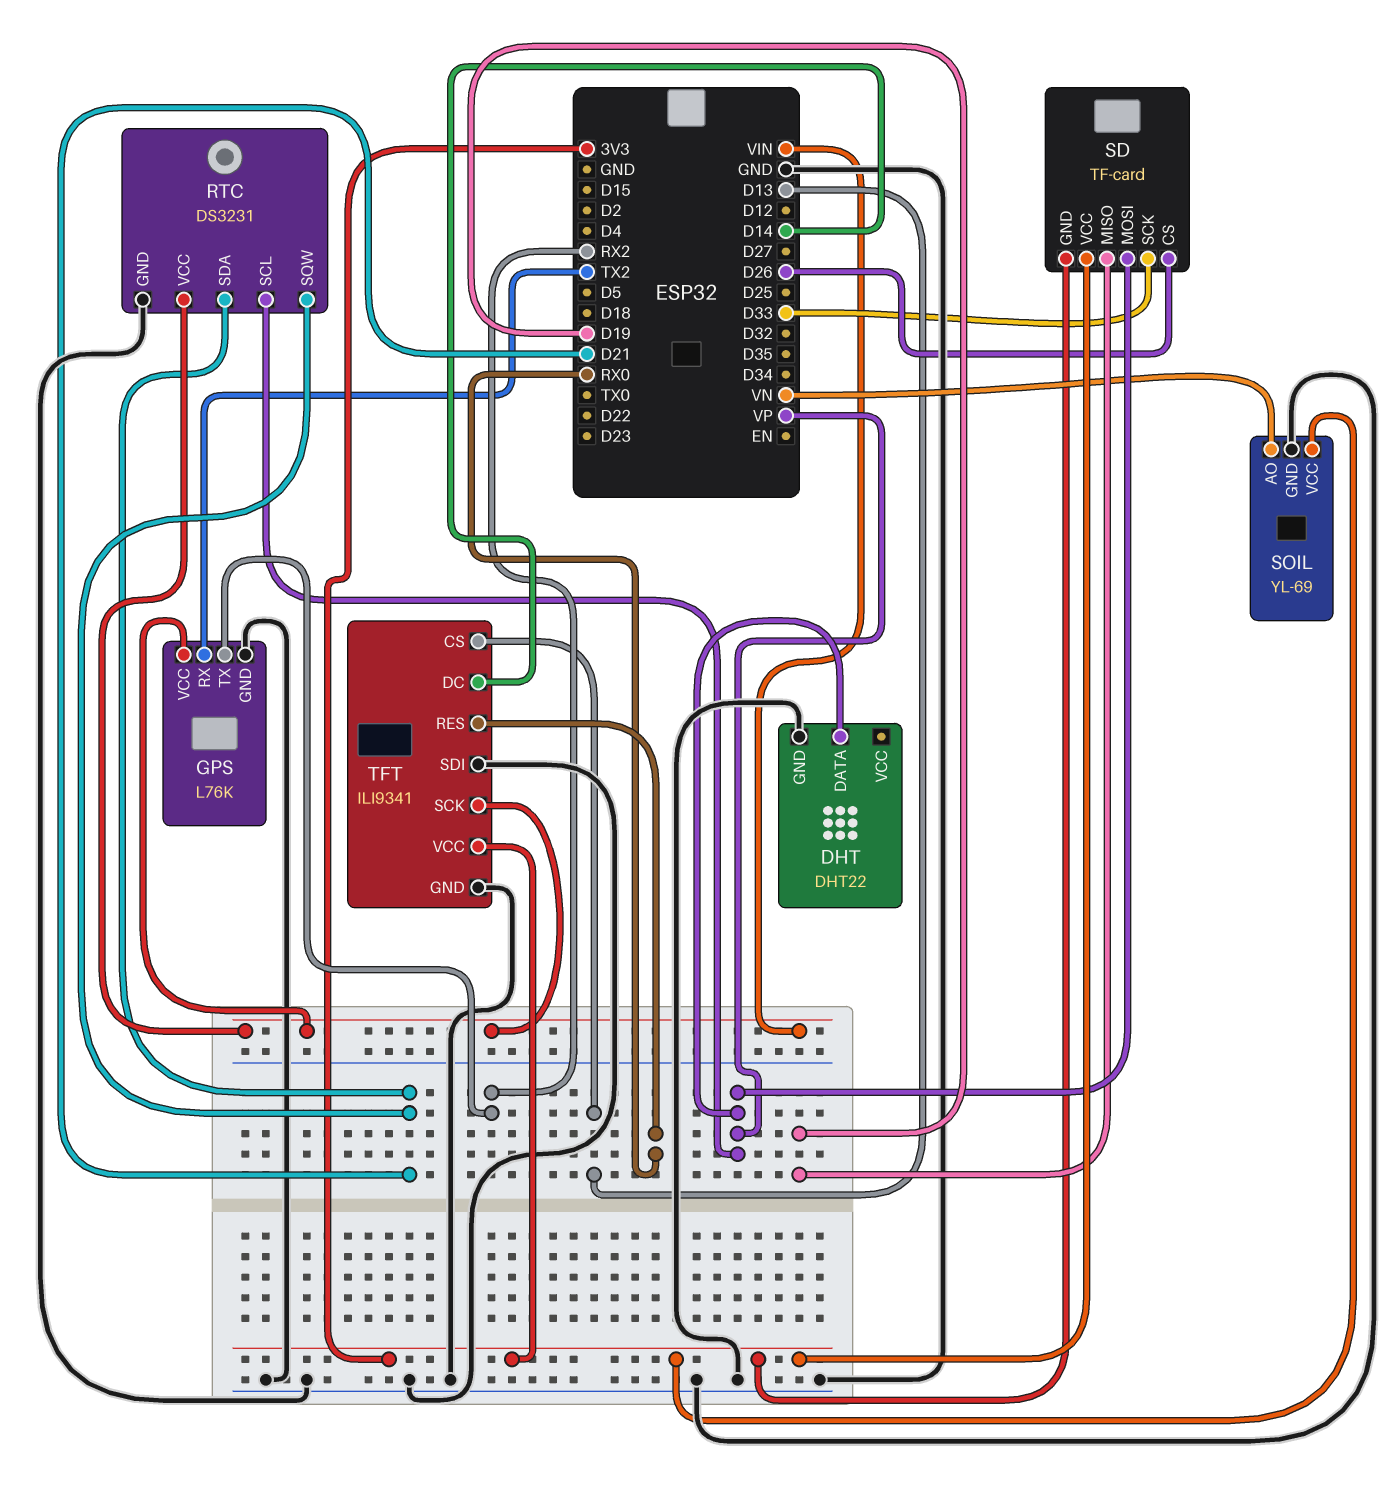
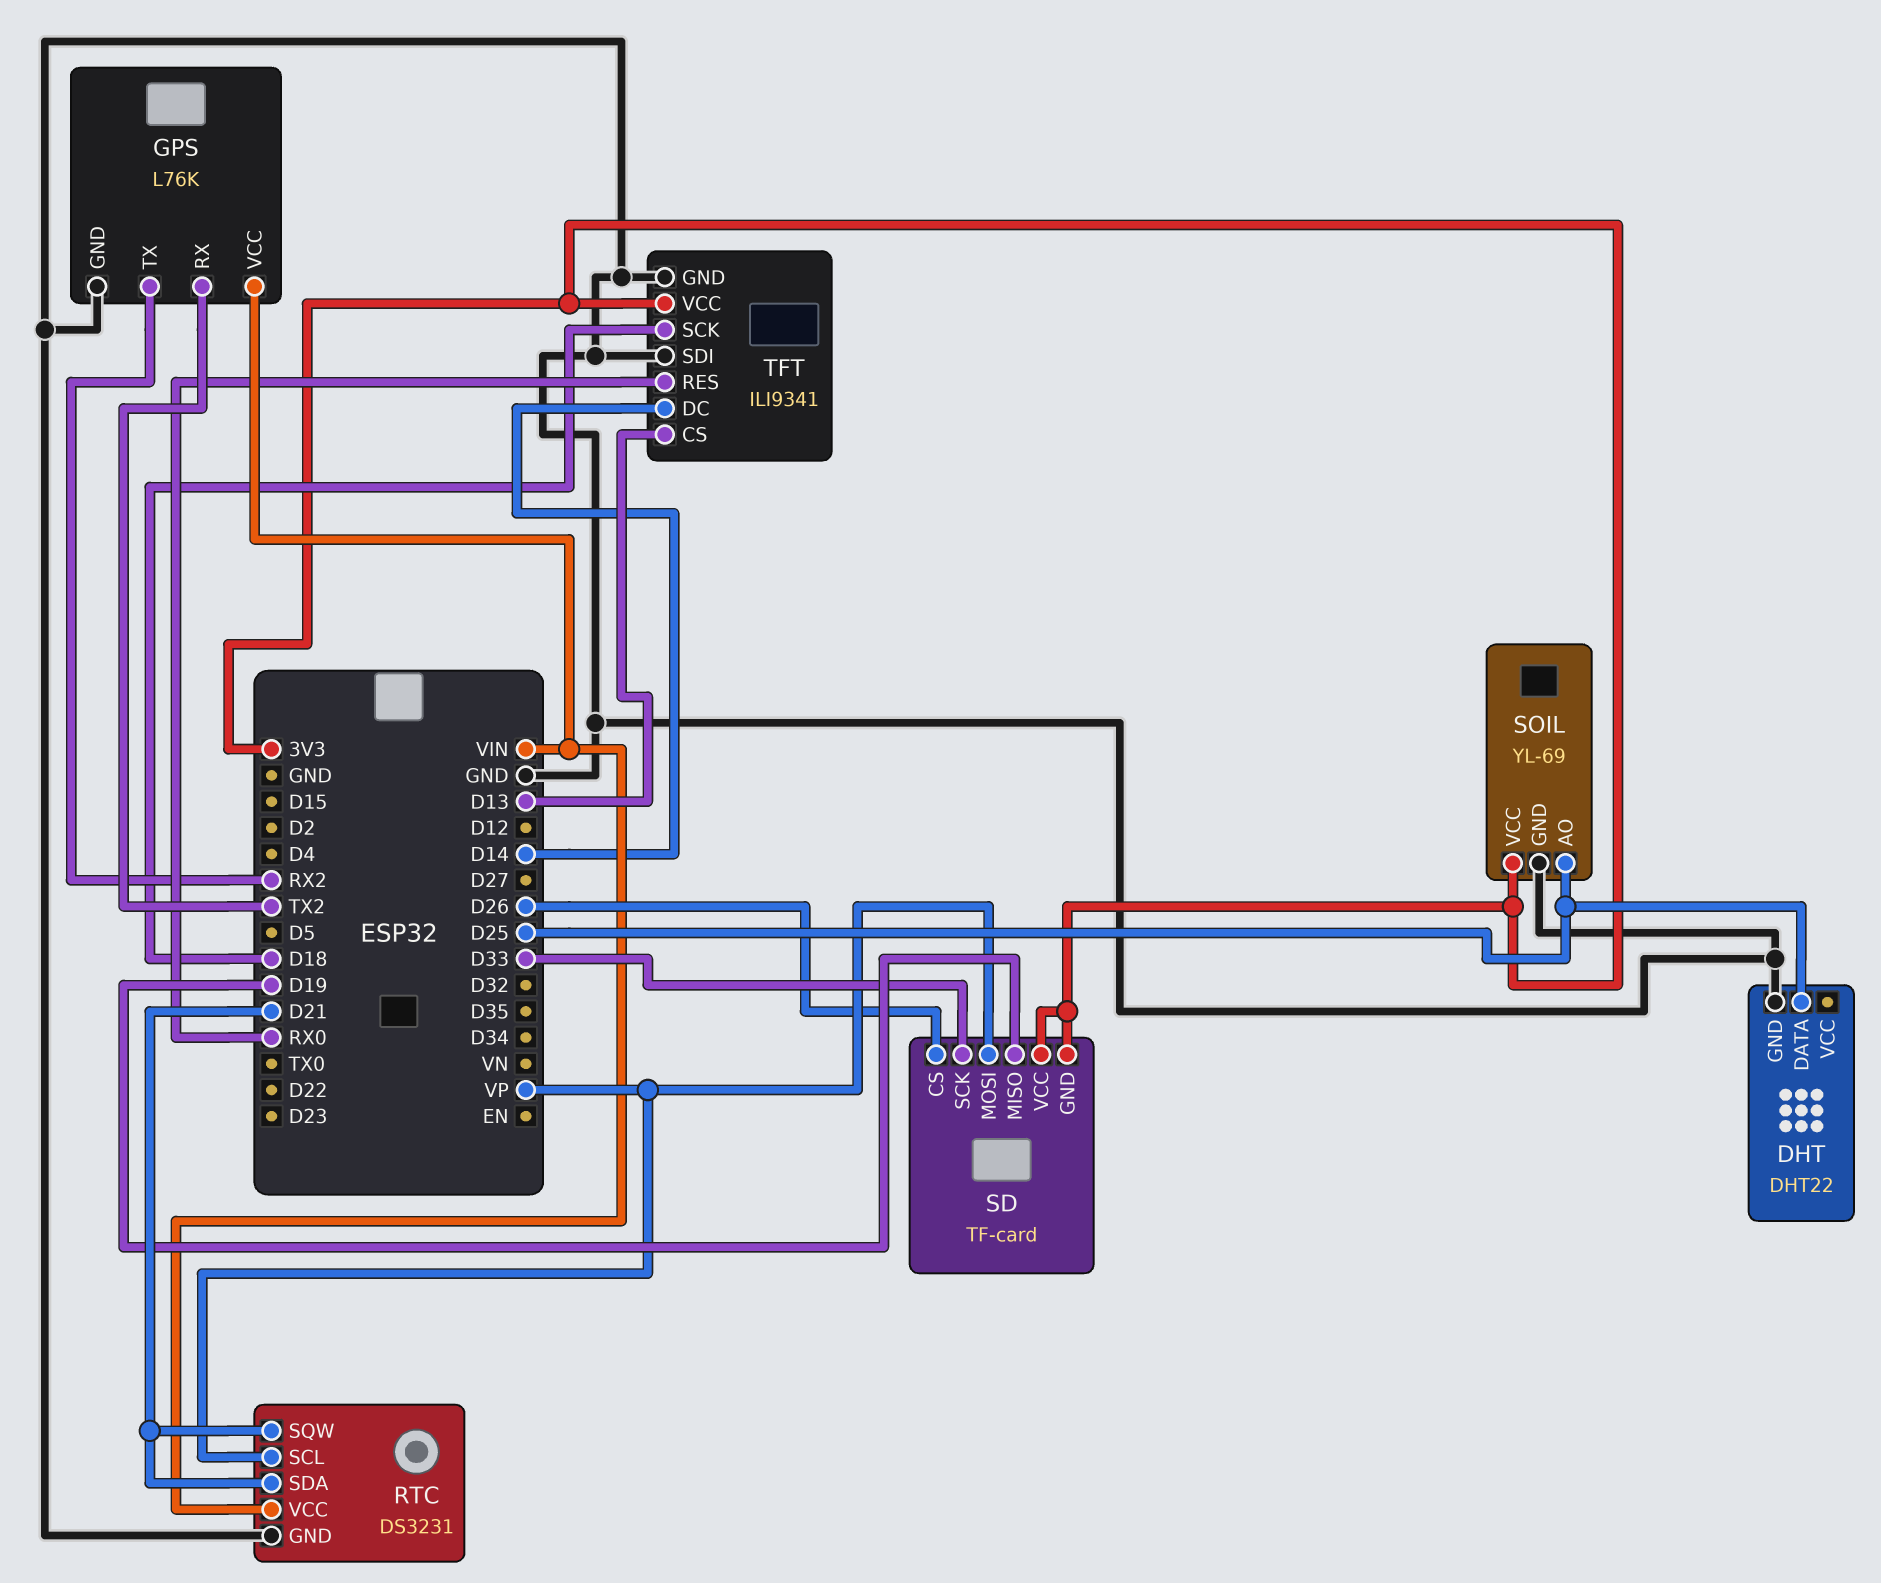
DHT pin DATA: VP -> D25
SOIL pin AO: VN -> D25
TFT pin SCK: VIN -> D18

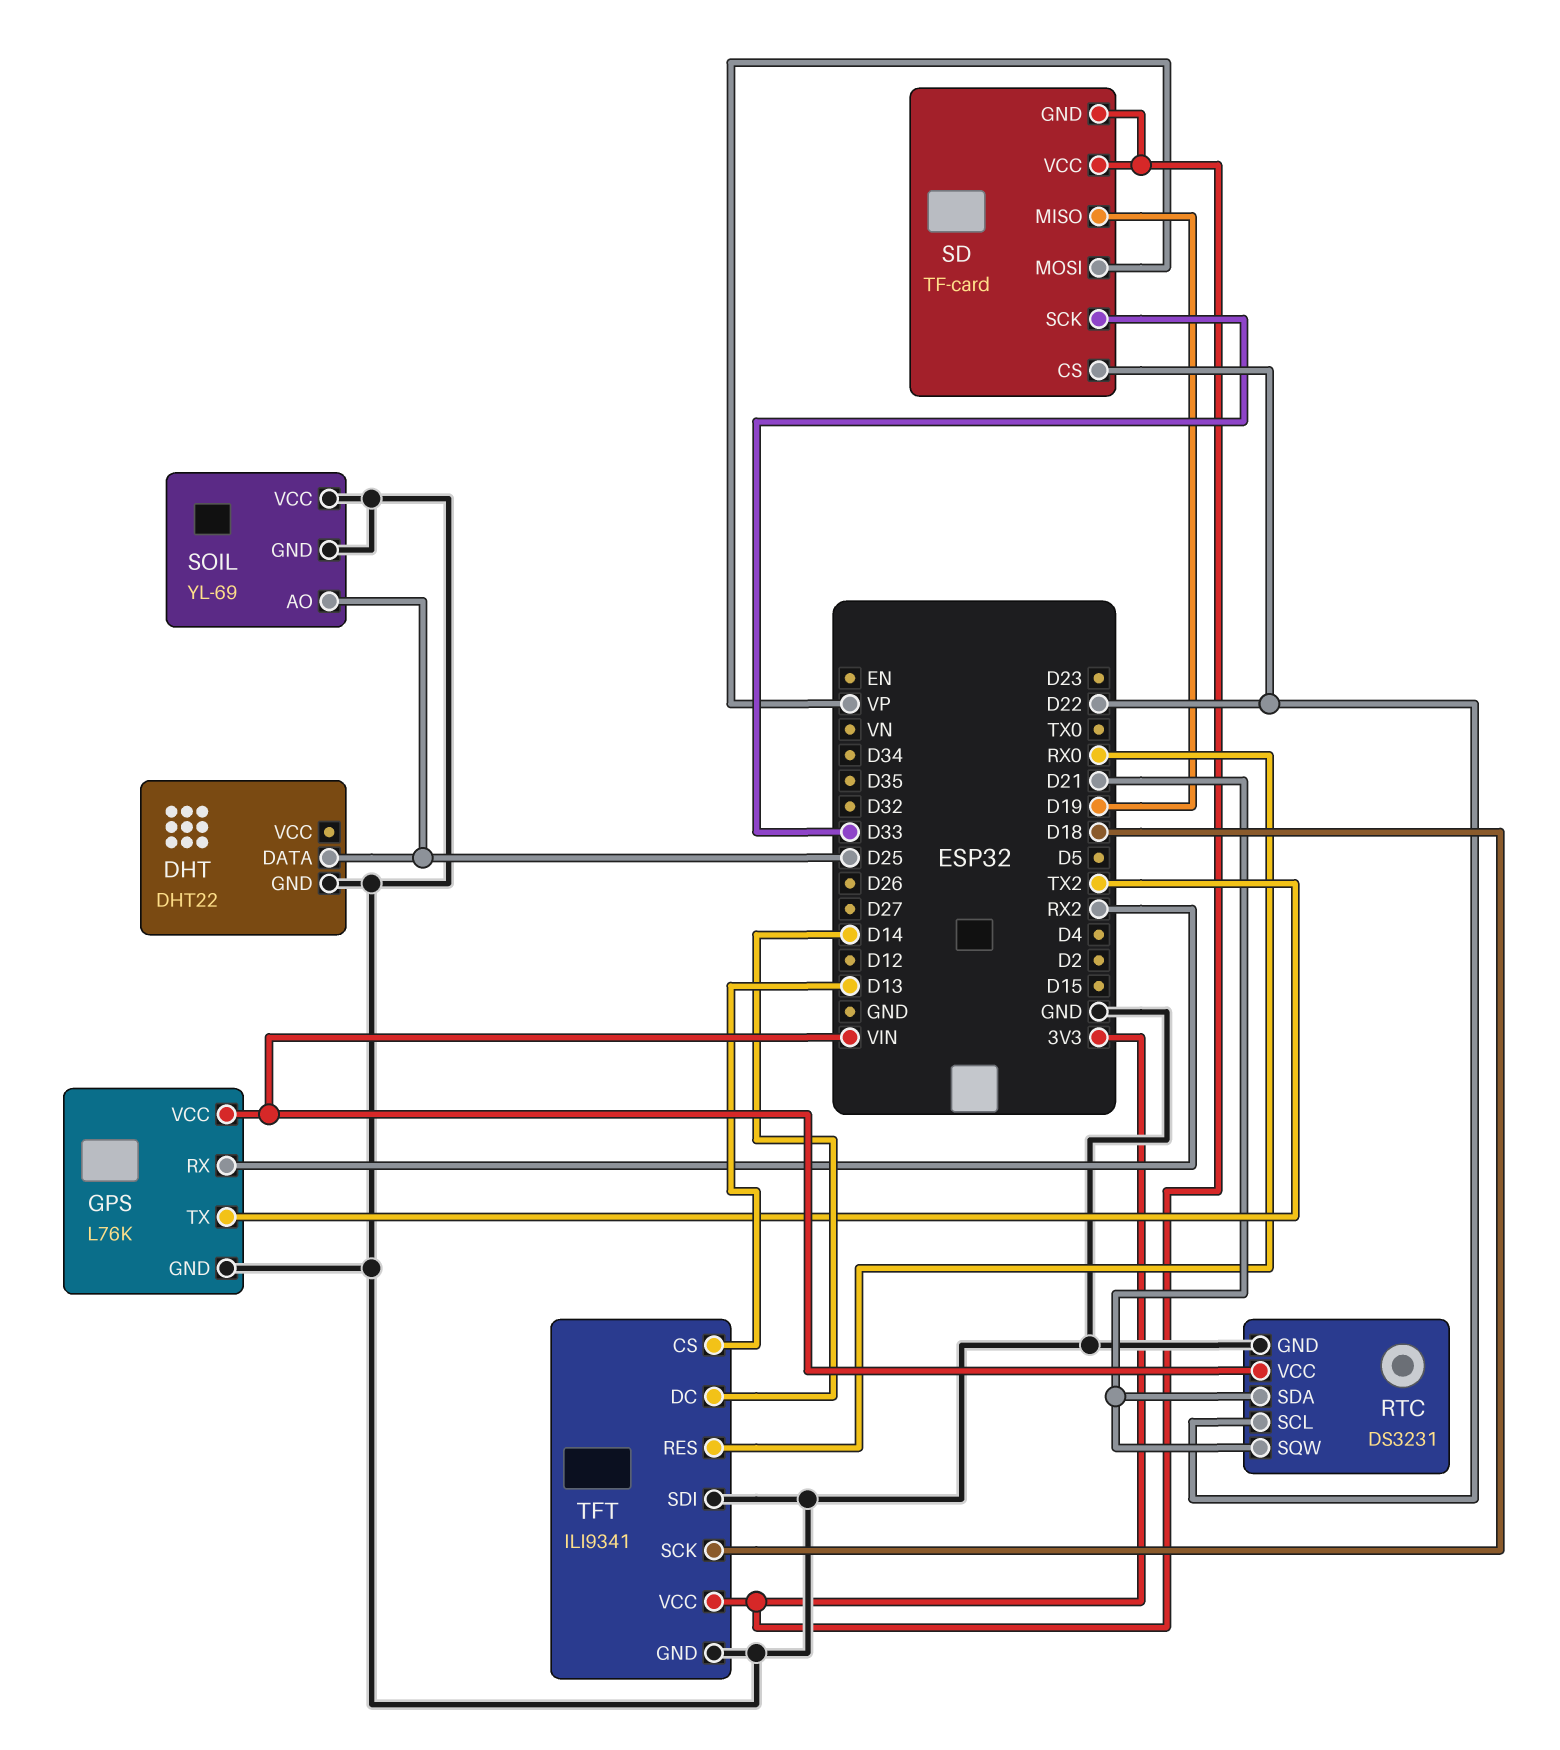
GPS pin RX: TX2 -> RX2
GPS pin TX: RX2 -> TX2
RTC pin SCL: VP -> D22
SD pin CS: D26 -> D22
SOIL pin VCC: 3V3 -> GND

